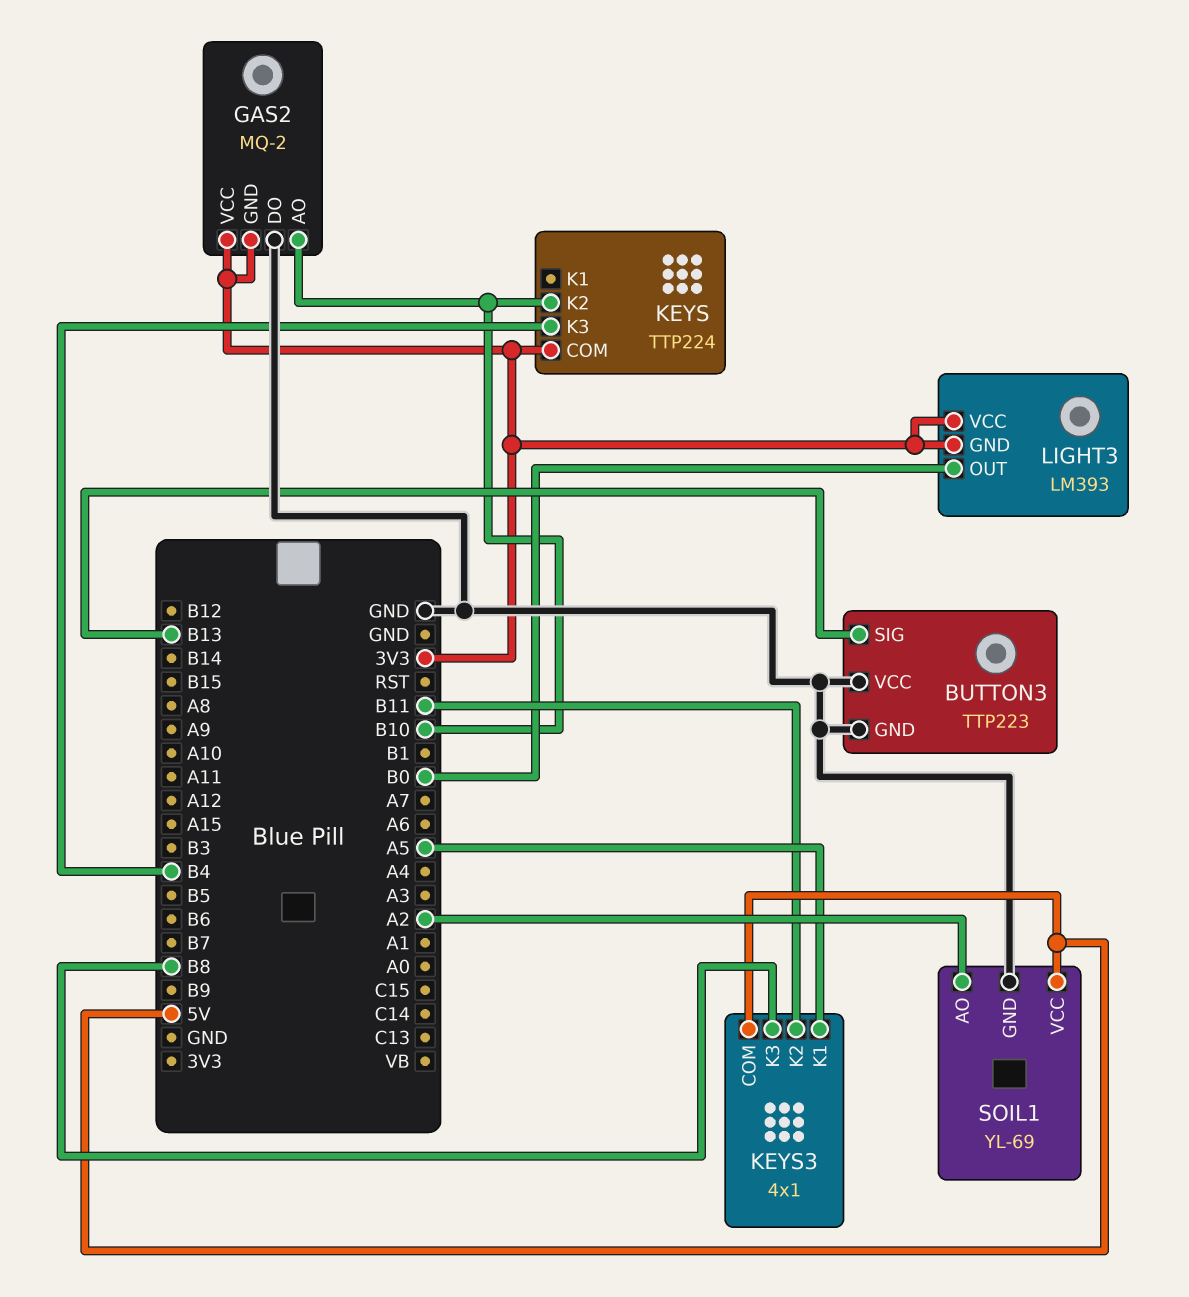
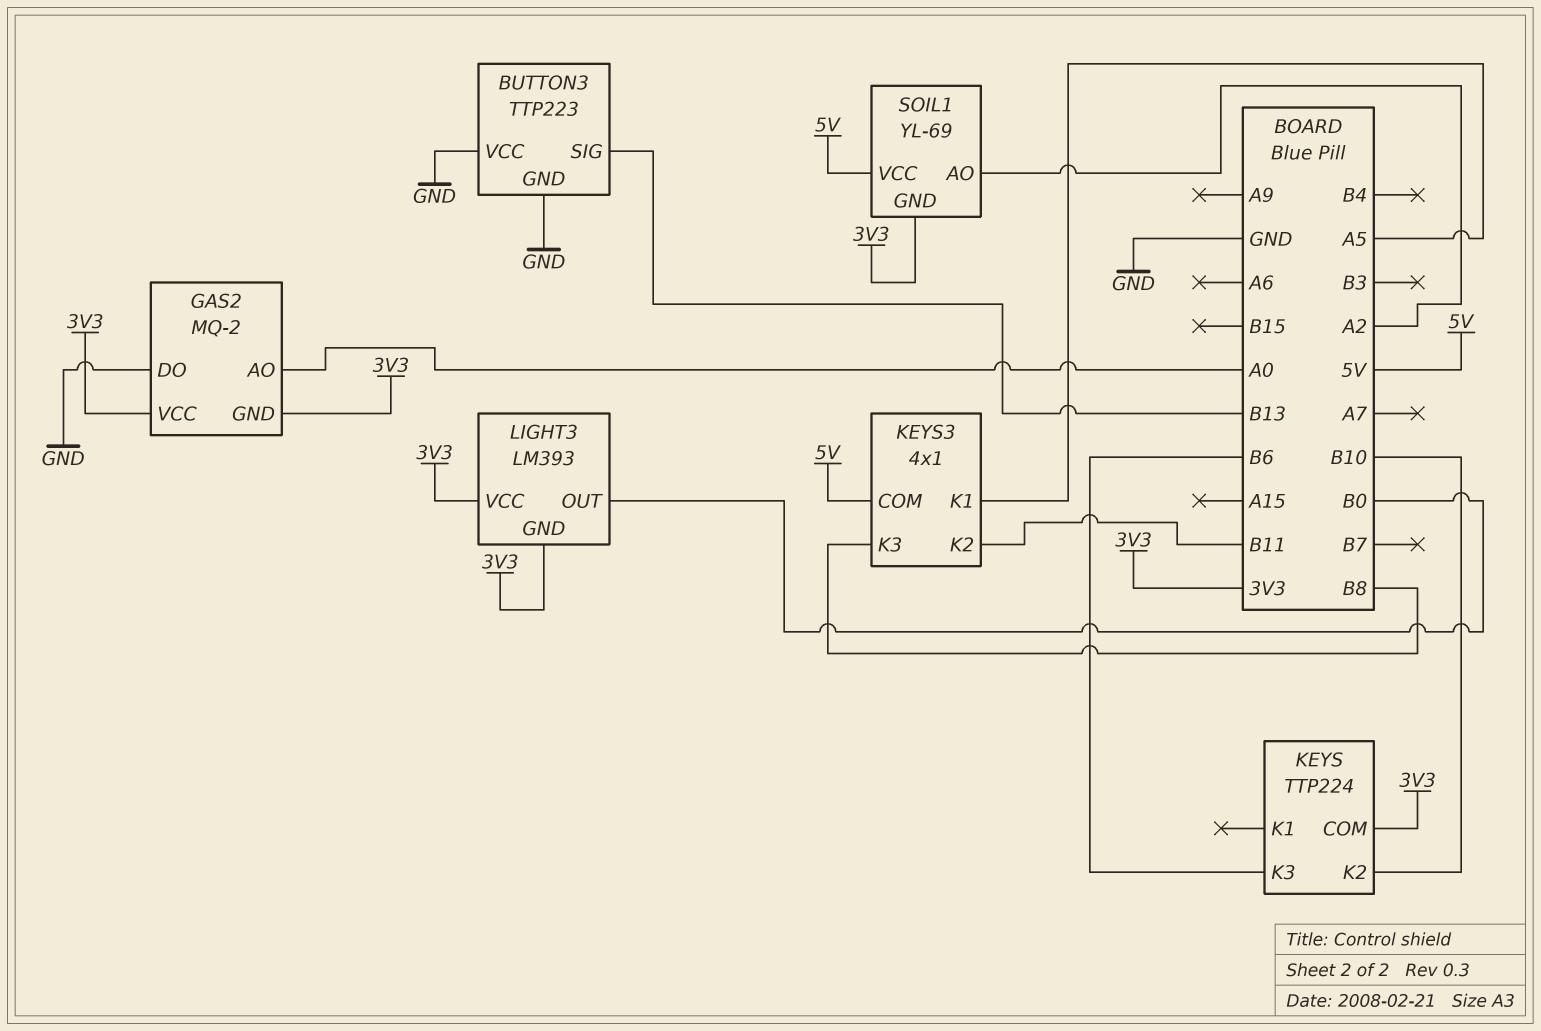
GAS2 pin AO: B10 -> A0
KEYS pin K3: B4 -> B6
SOIL1 pin GND: GND -> 3V3

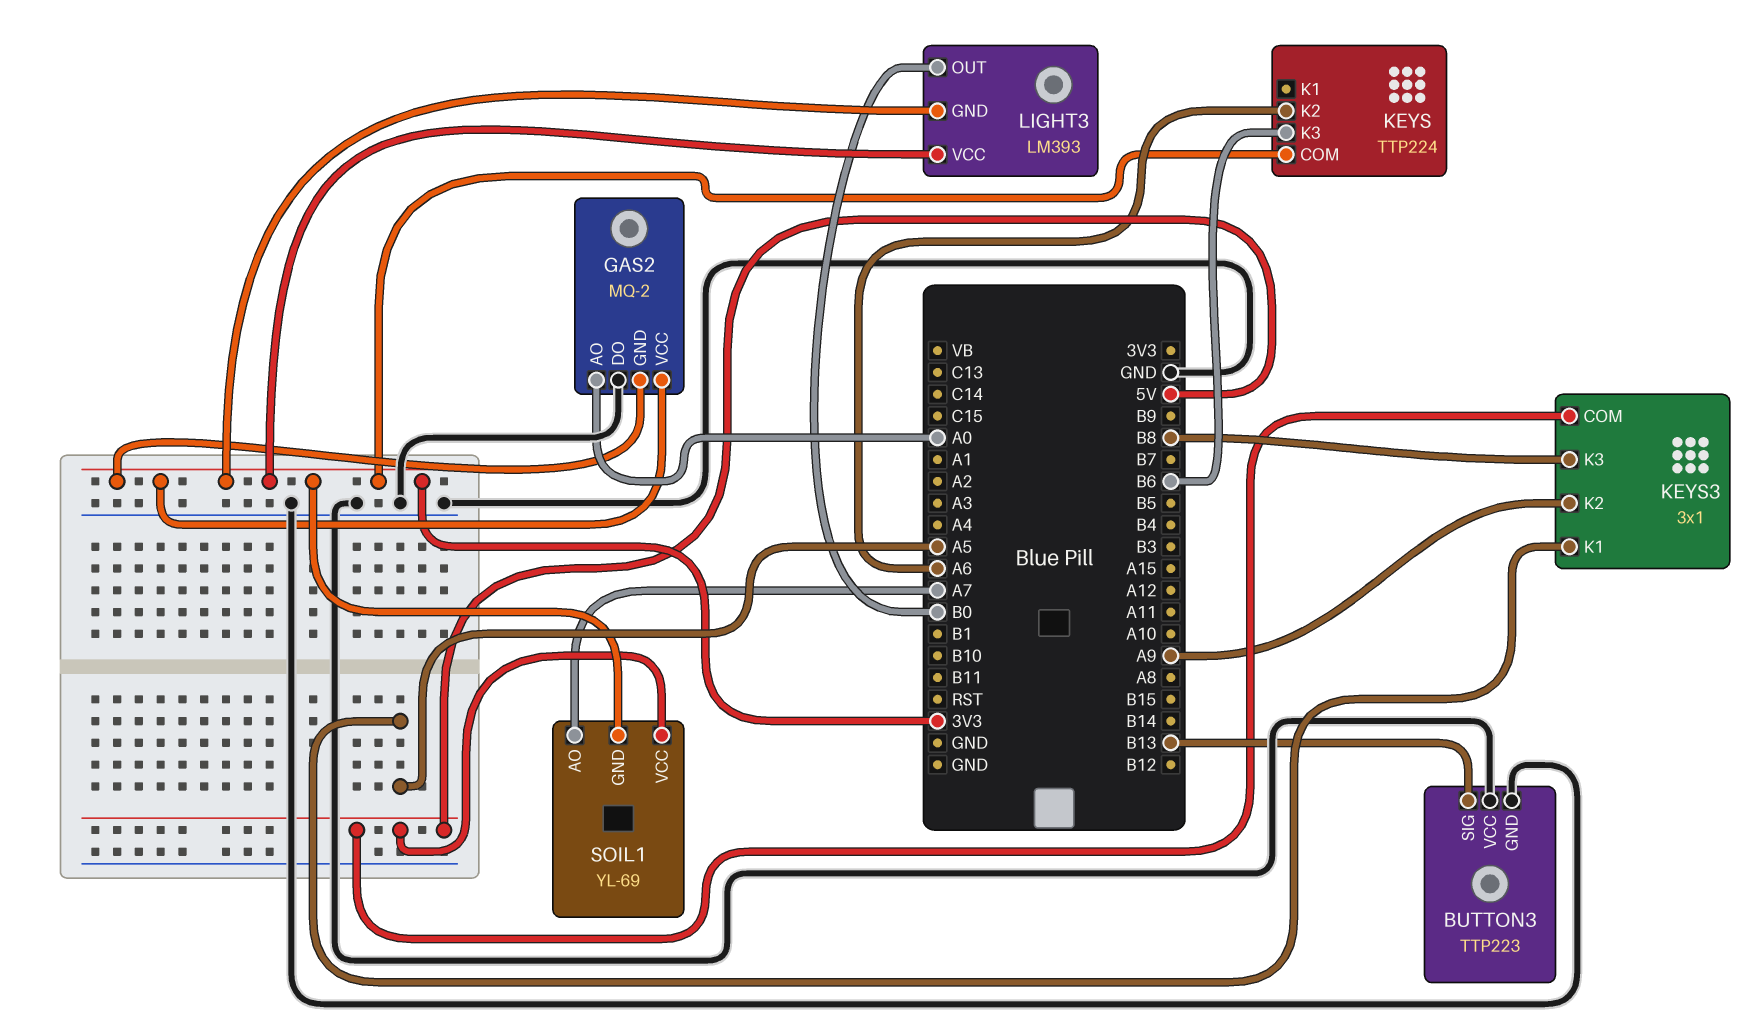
KEYS pin K2: B10 -> A6
KEYS3: 4x1 -> 3x1
KEYS3 pin K2: B11 -> A9
SOIL1 pin AO: A2 -> A7

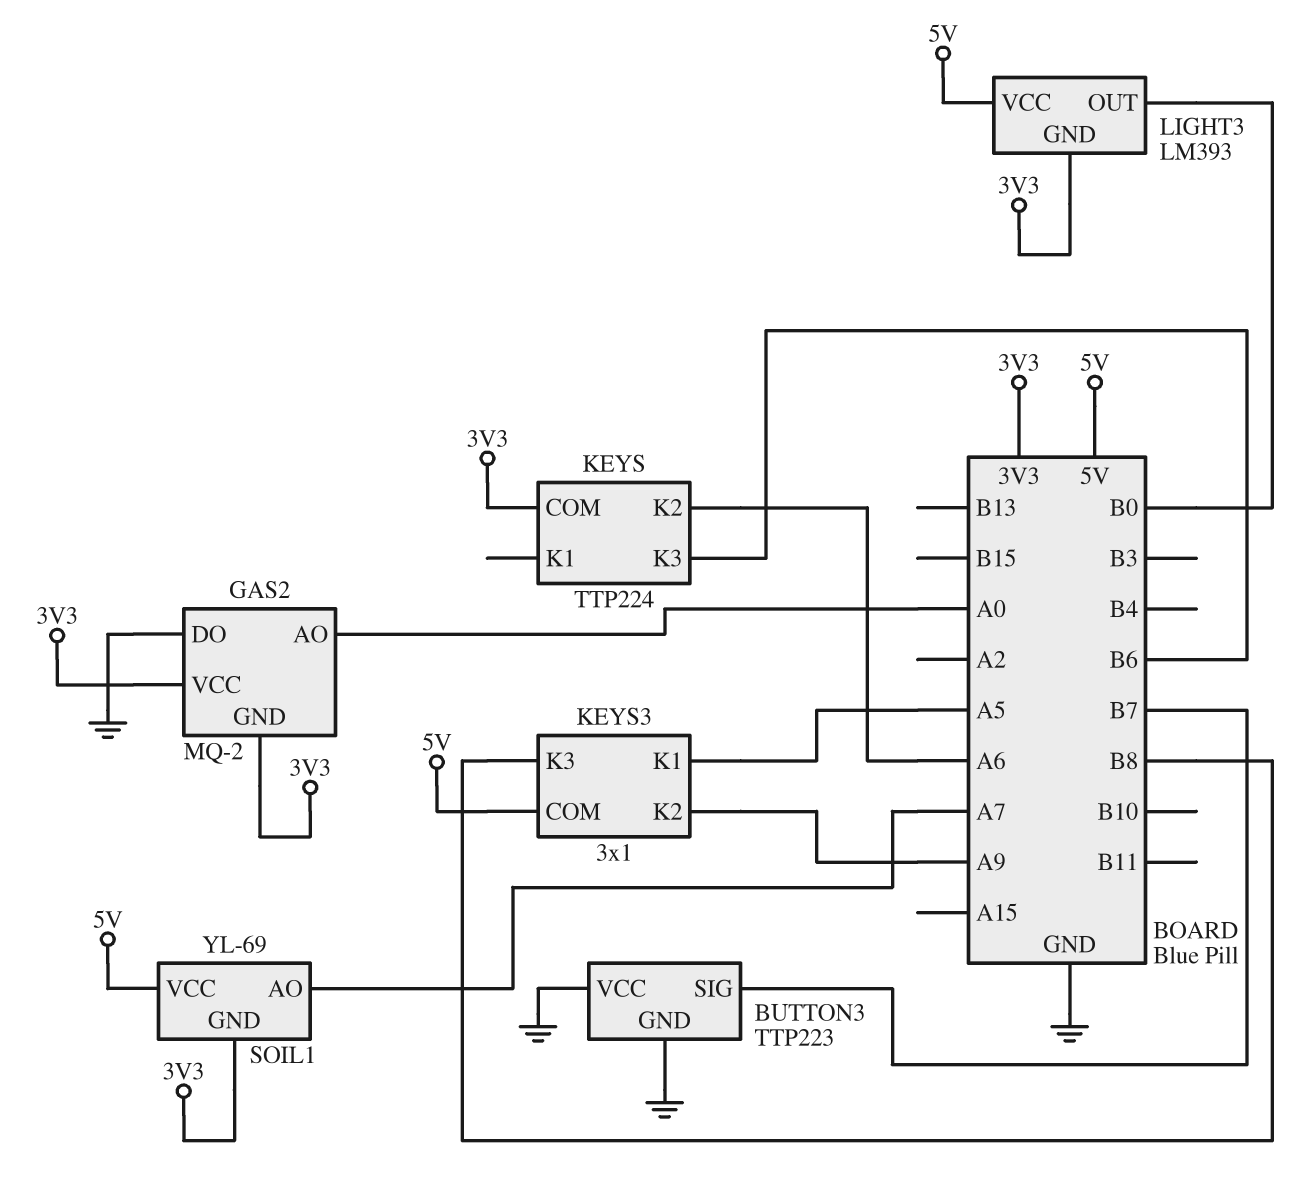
BUTTON3 pin SIG: B13 -> B7
LIGHT3 pin VCC: 3V3 -> 5V

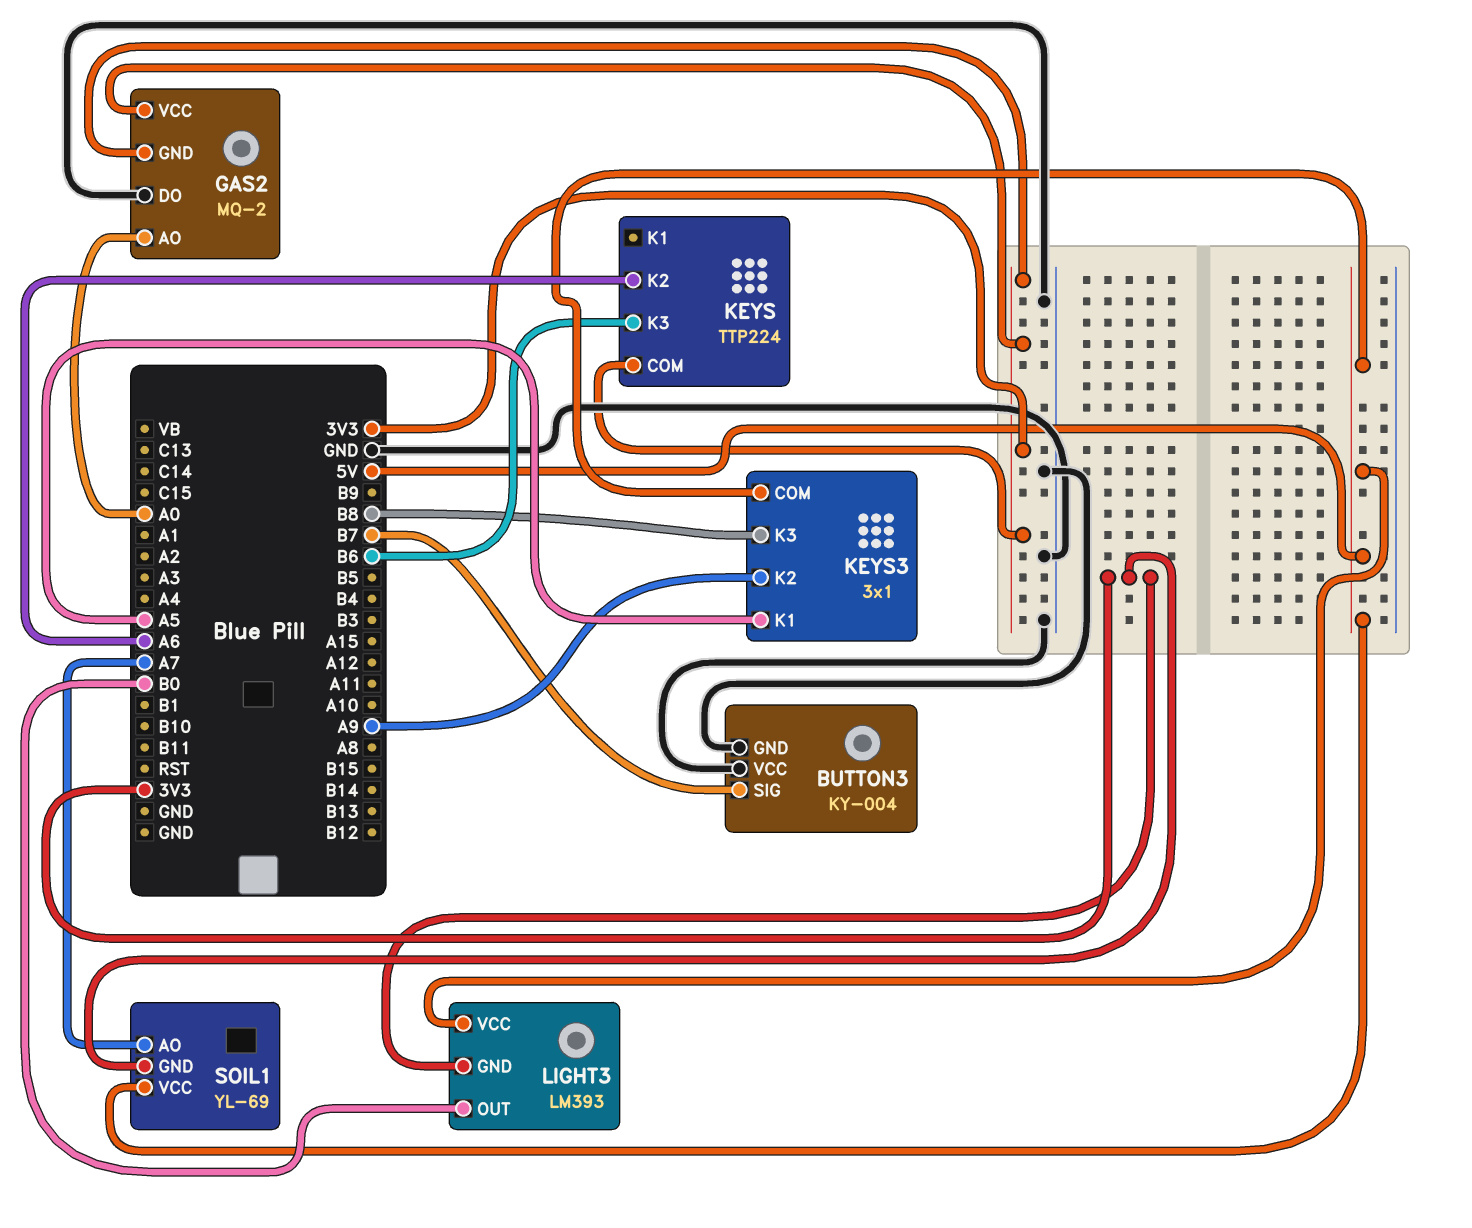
BUTTON3: TTP223 -> KY-004

